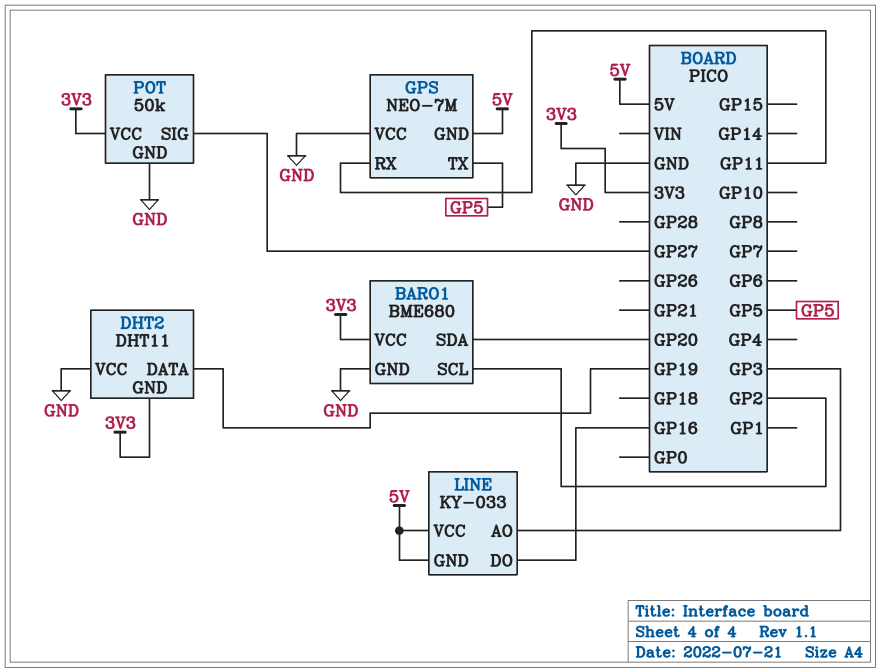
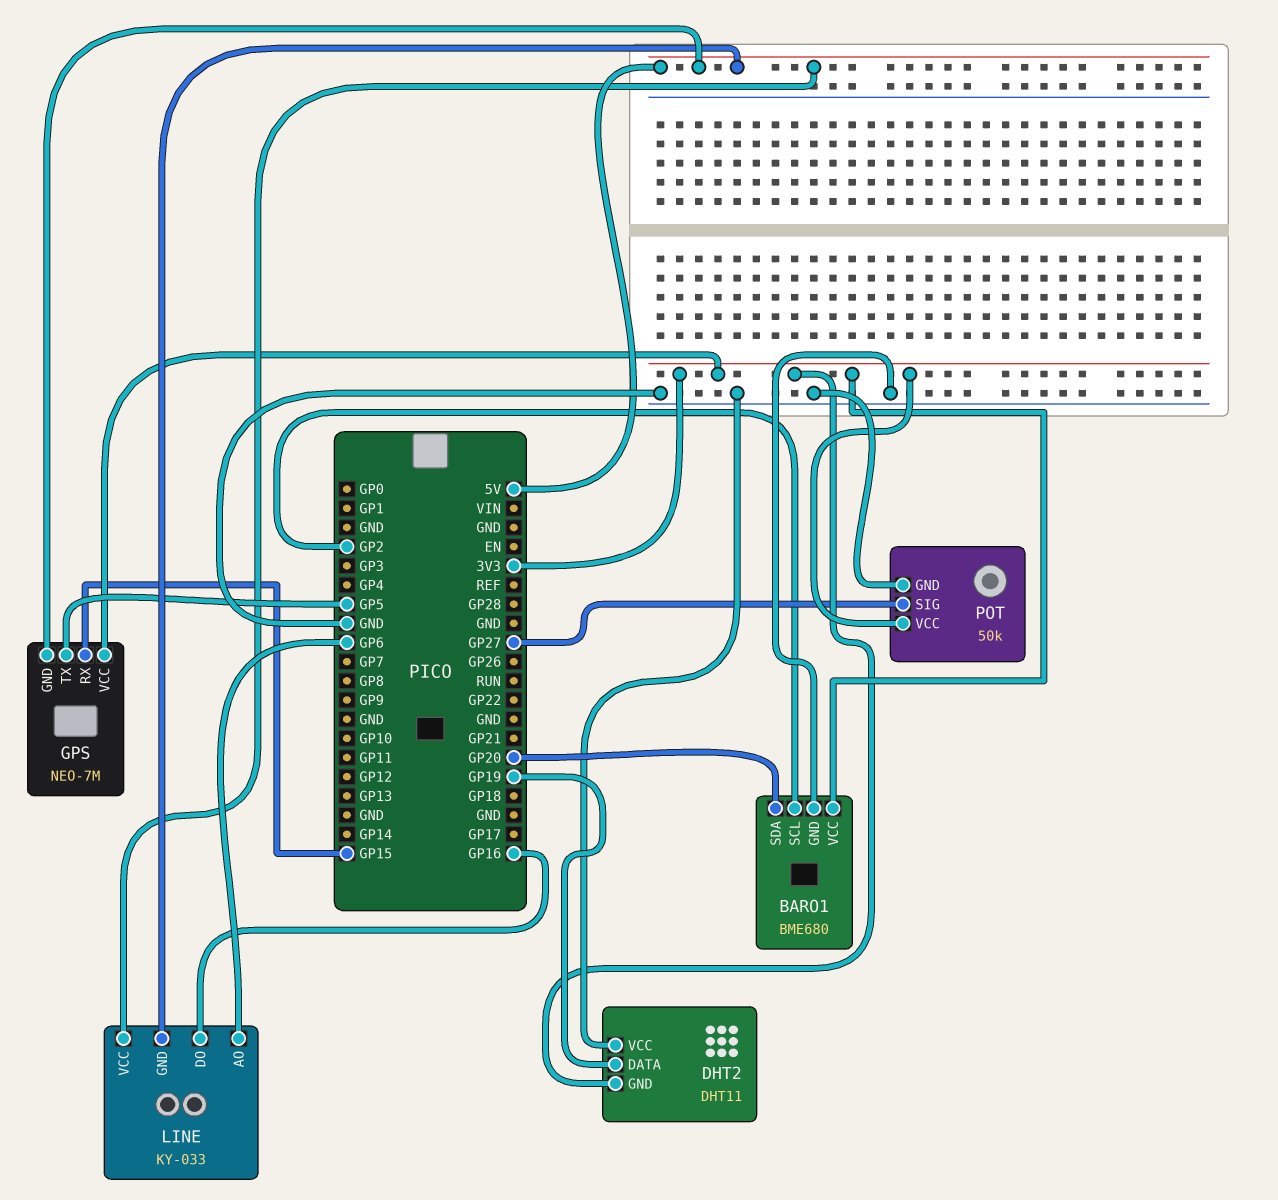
GPS pin RX: GP11 -> GP15
GPS pin VCC: GND -> 3V3
LINE pin AO: GP3 -> GP6

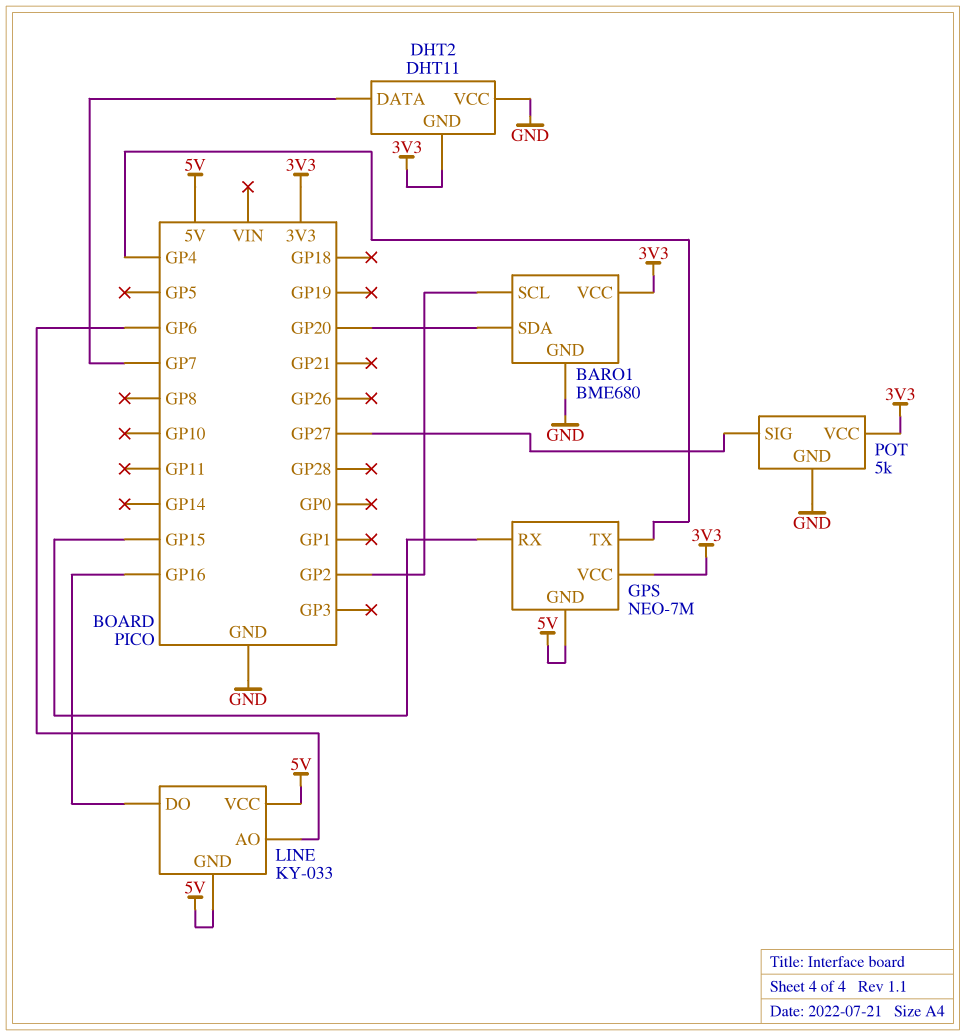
DHT2 pin DATA: GP19 -> GP7
GPS pin TX: GP5 -> GP4
POT: 50k -> 5k

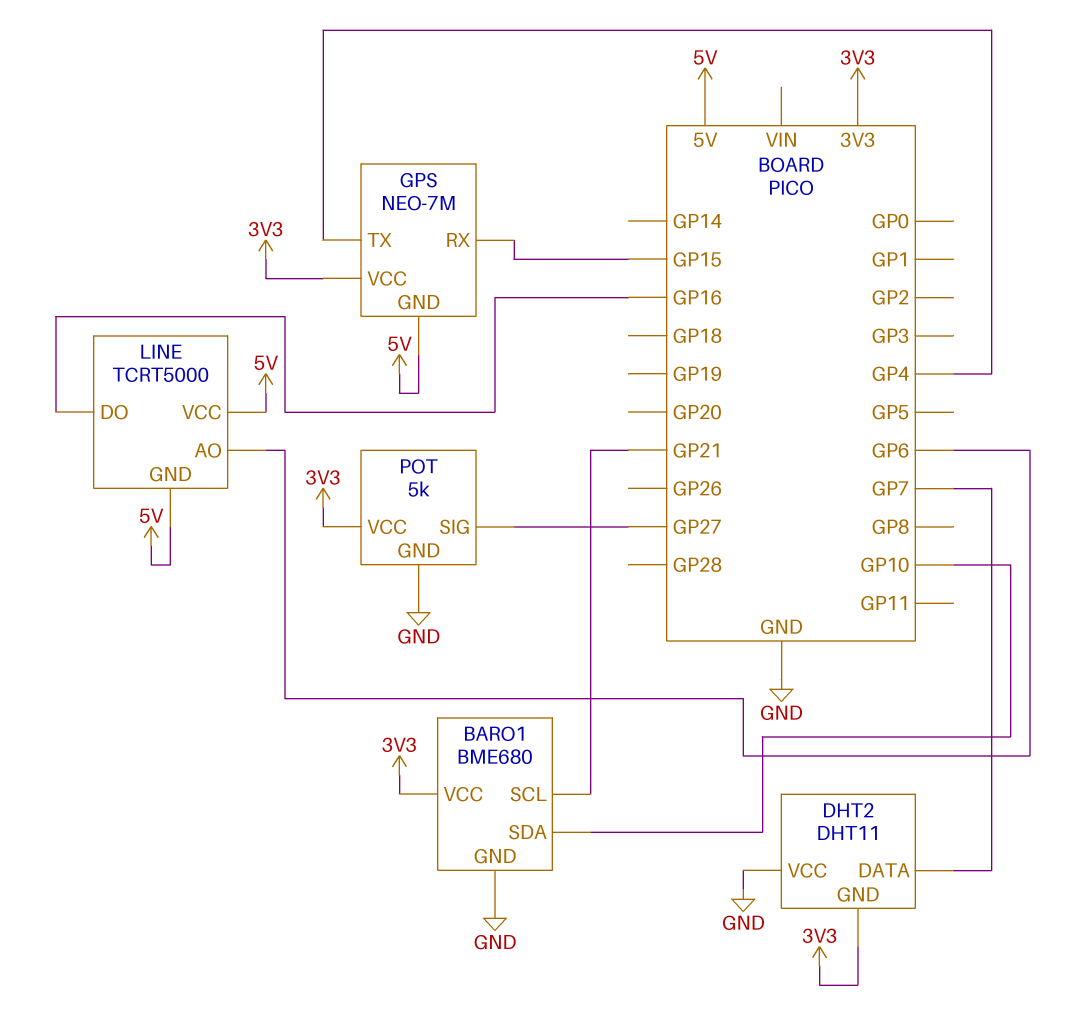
BARO1 pin SCL: GP2 -> GP21
BARO1 pin SDA: GP20 -> GP10
LINE: KY-033 -> TCRT5000

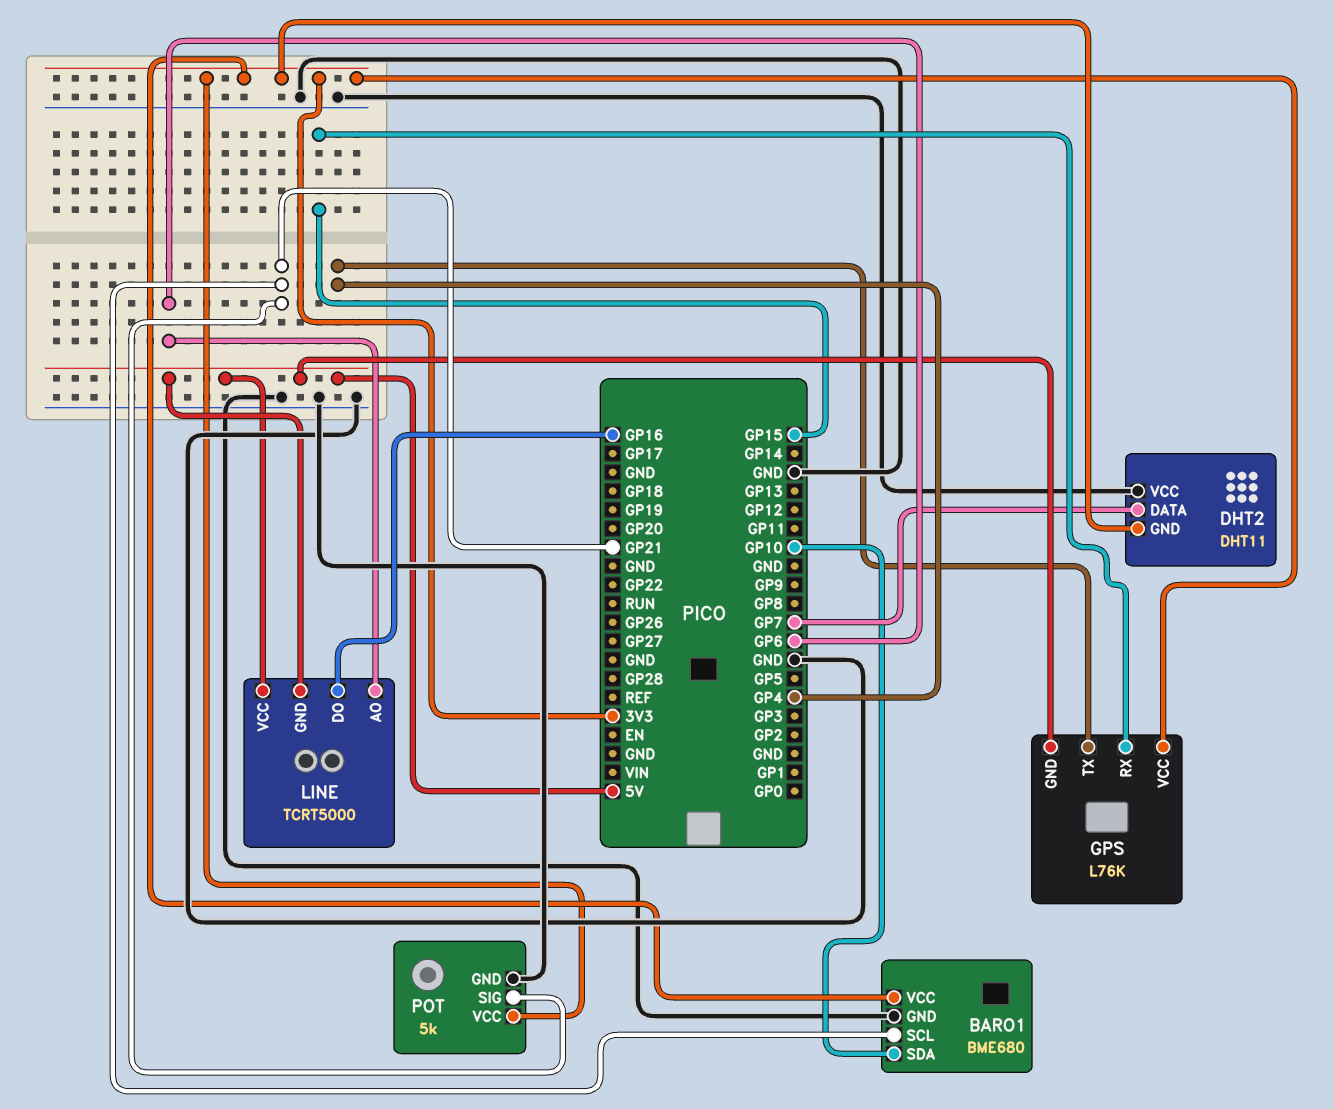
GPS: NEO-7M -> L76K
POT pin SIG: GP27 -> GP21

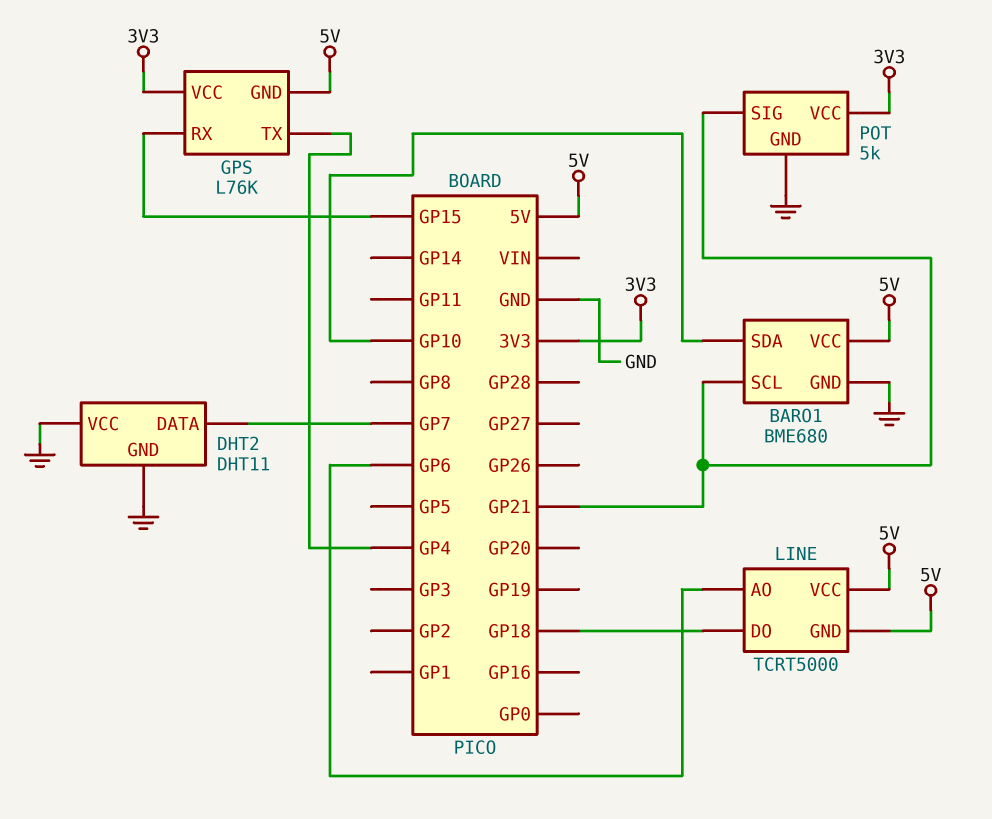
BARO1 pin VCC: 3V3 -> 5V
DHT2 pin GND: 3V3 -> GND
LINE pin DO: GP16 -> GP18

